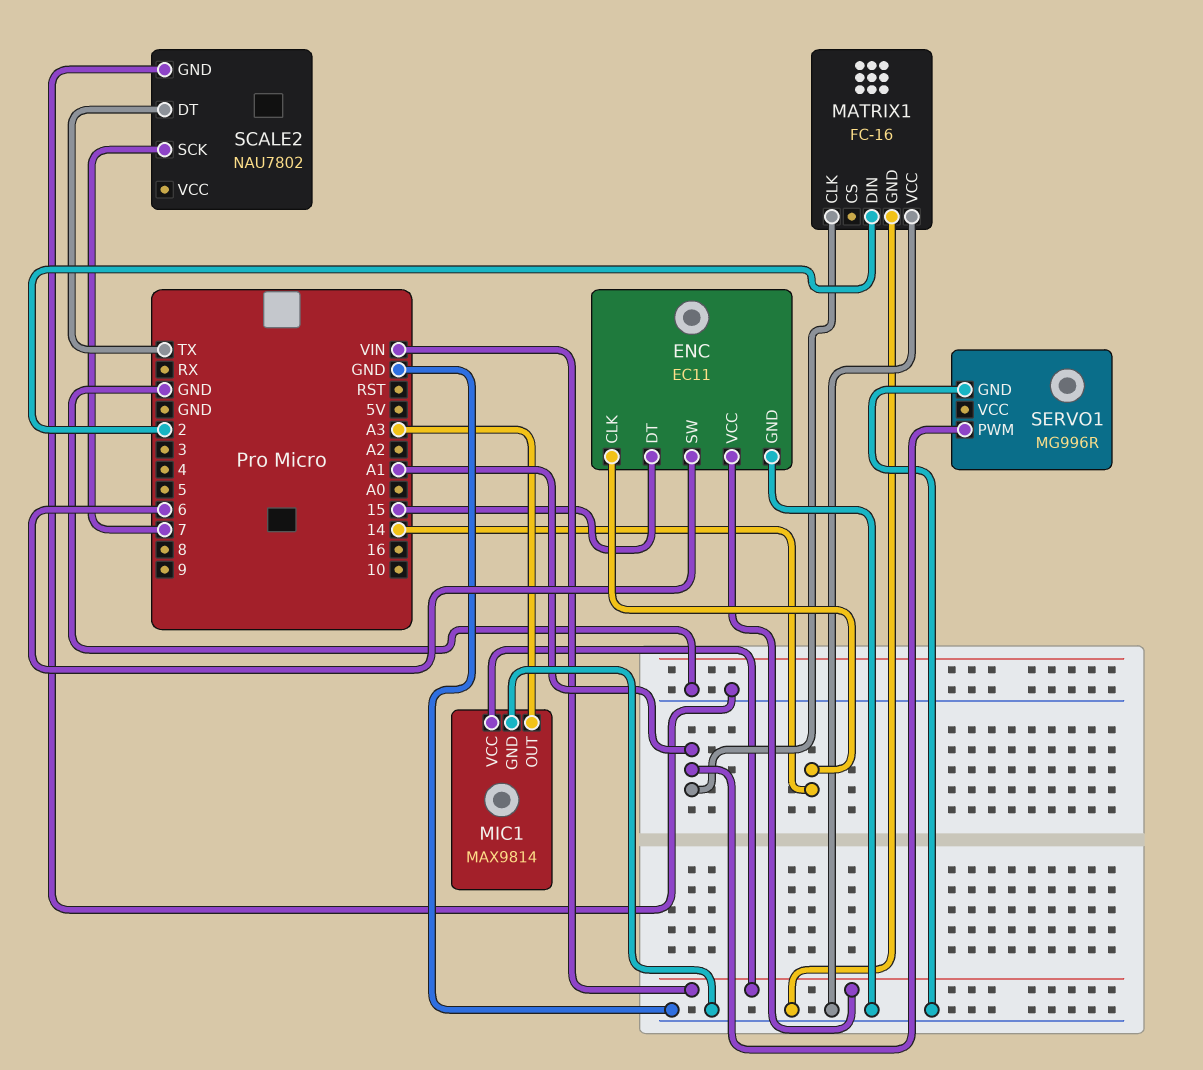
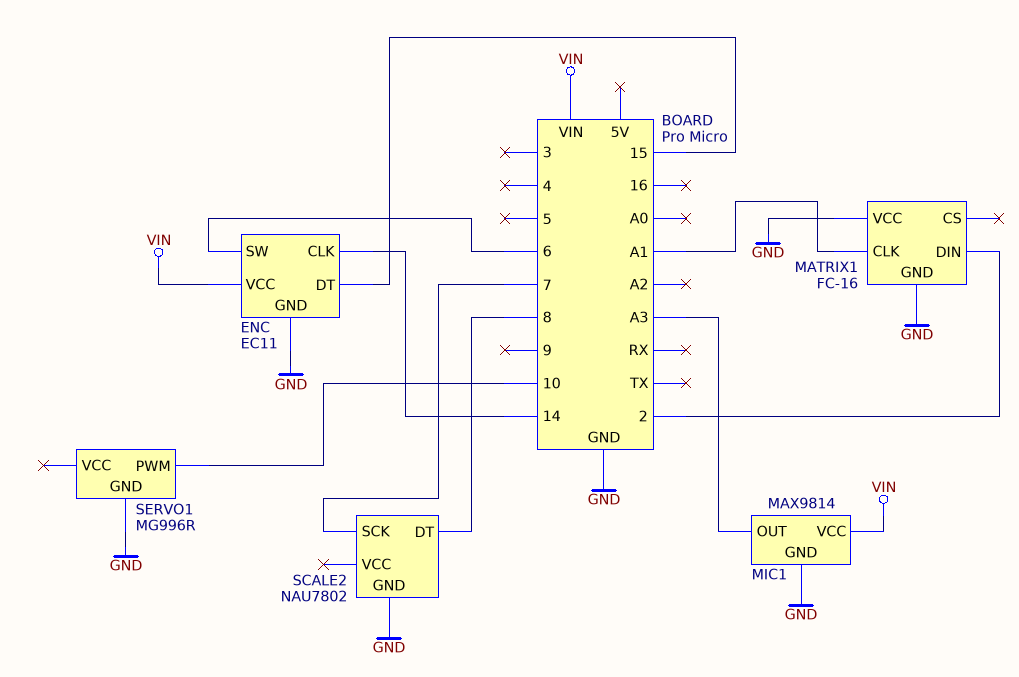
SCALE2 pin DT: TX -> 8
SERVO1 pin PWM: A1 -> 10

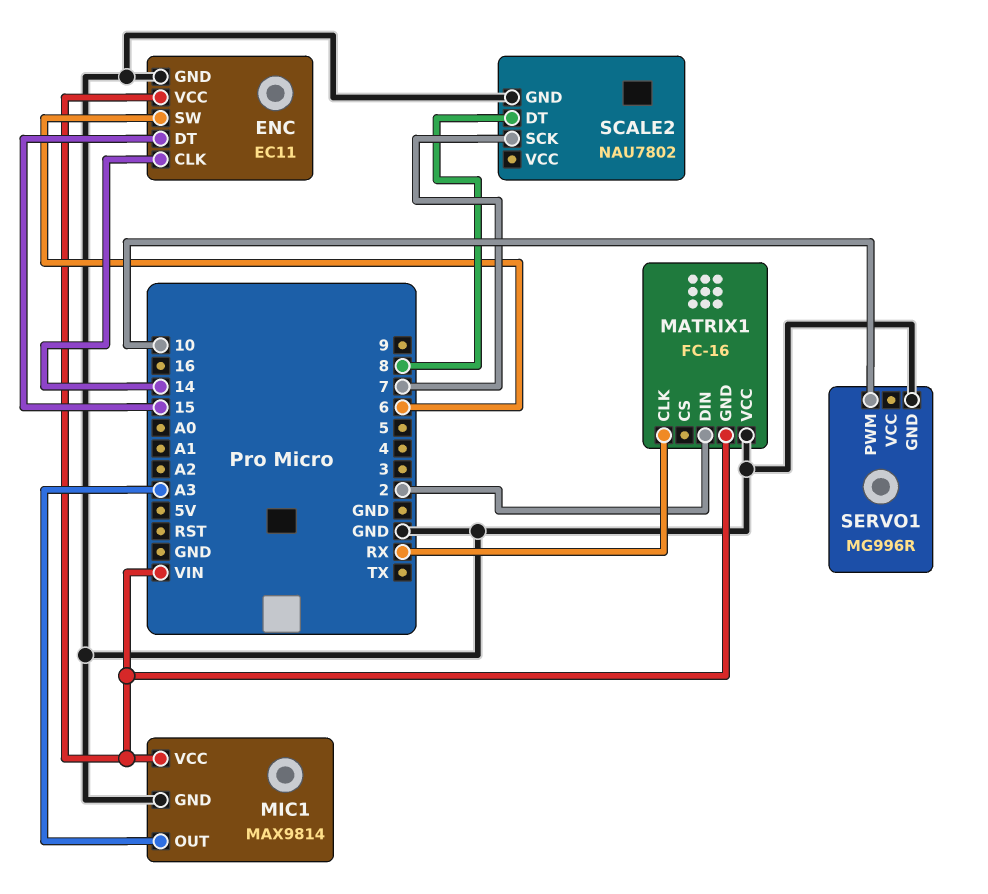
MATRIX1 pin CLK: A1 -> RX
MATRIX1 pin GND: GND -> VIN

